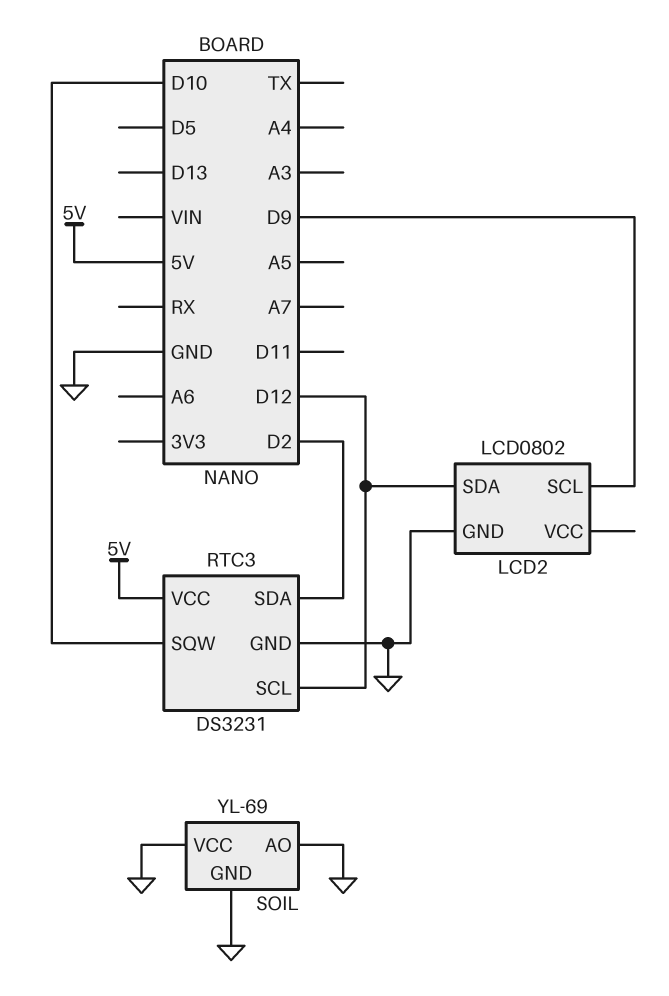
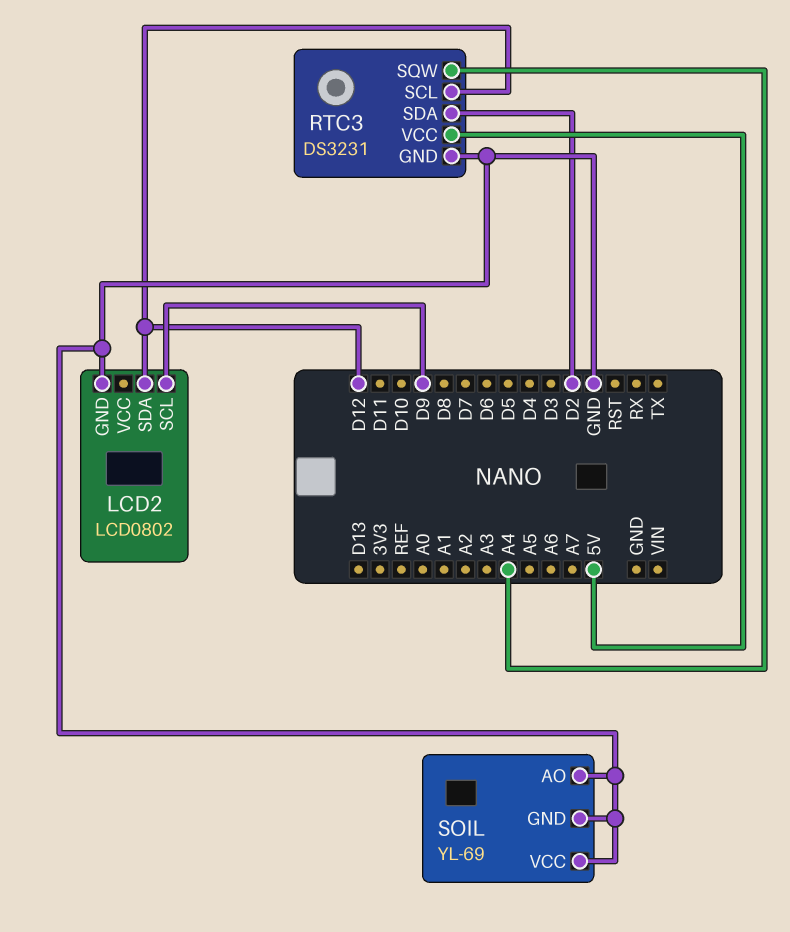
RTC3 pin SQW: D10 -> A4

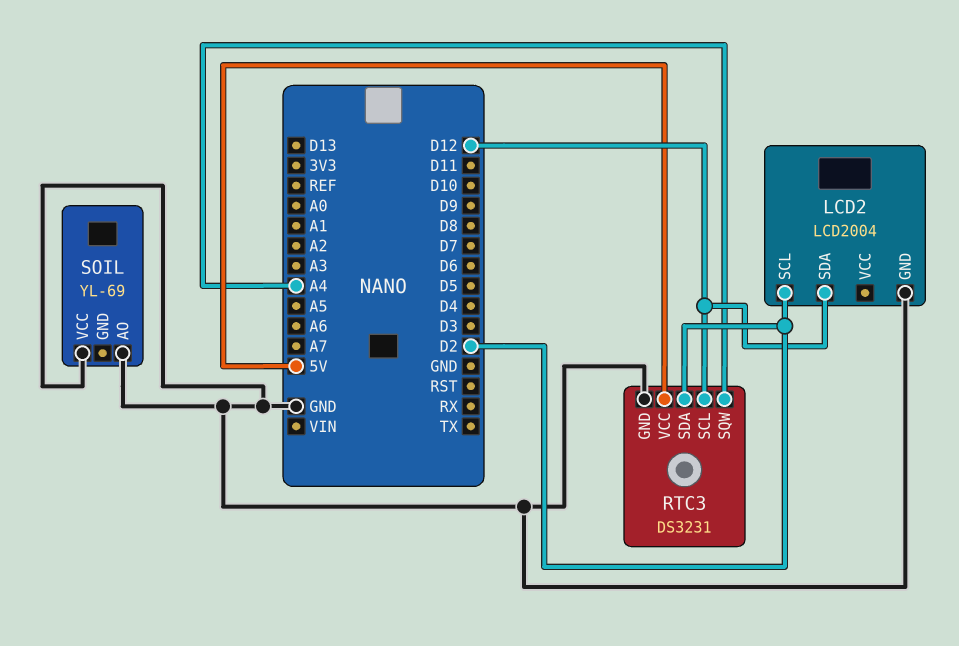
LCD2: LCD0802 -> LCD2004
LCD2 pin SCL: D9 -> D2
SOIL pin GND: GND -> none

